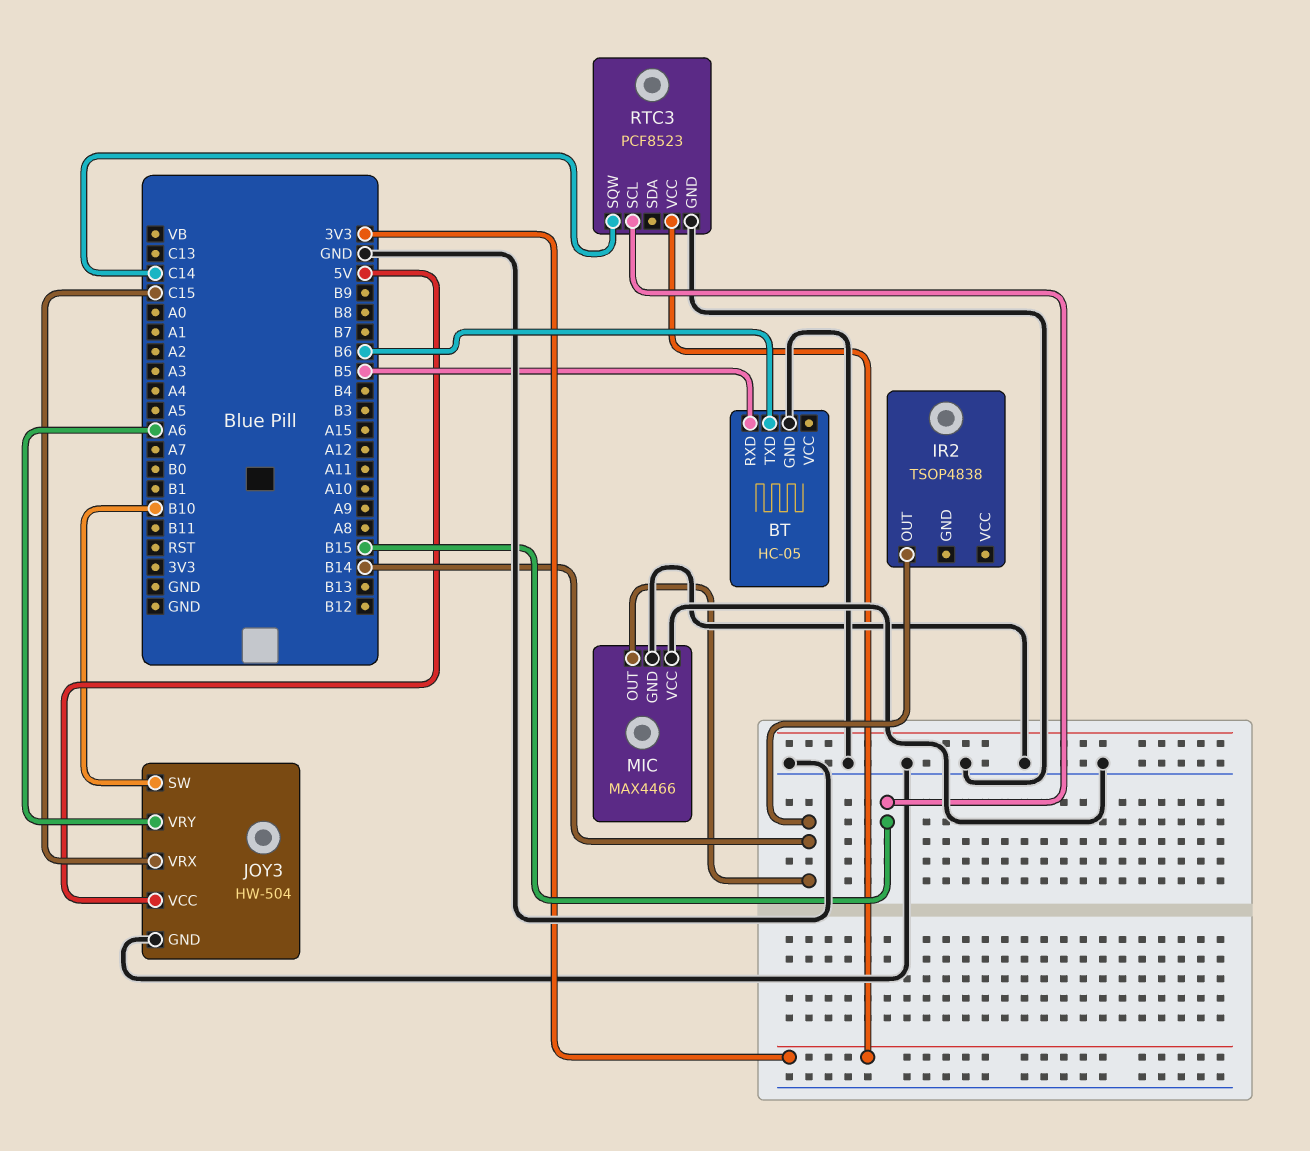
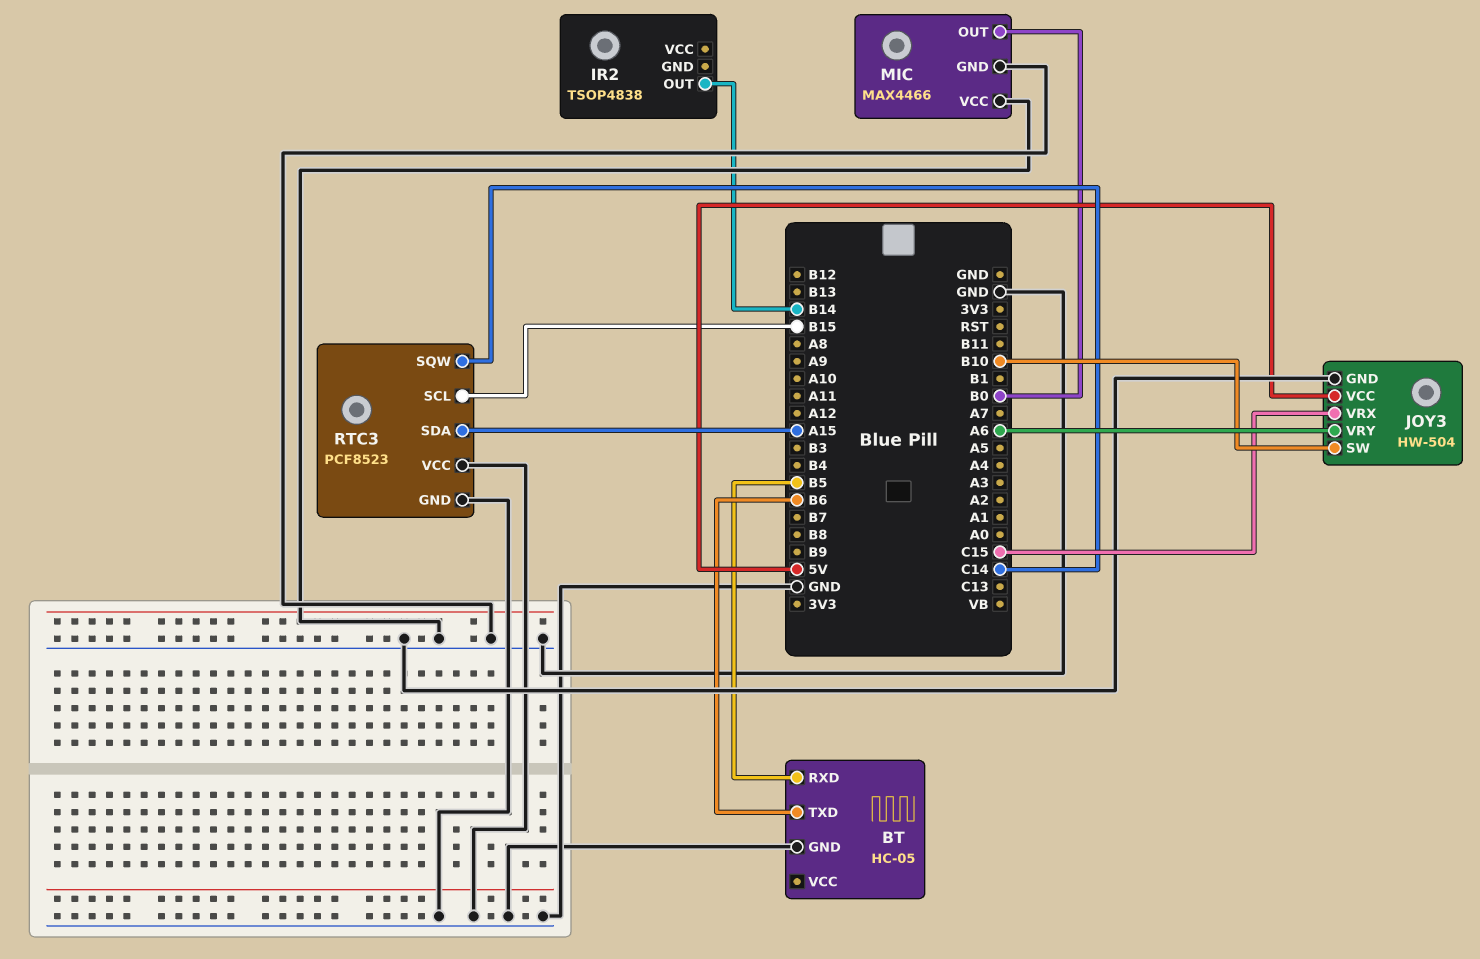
MIC pin OUT: B14 -> B0
RTC3 pin SDA: none -> A15
RTC3 pin VCC: 3V3 -> GND

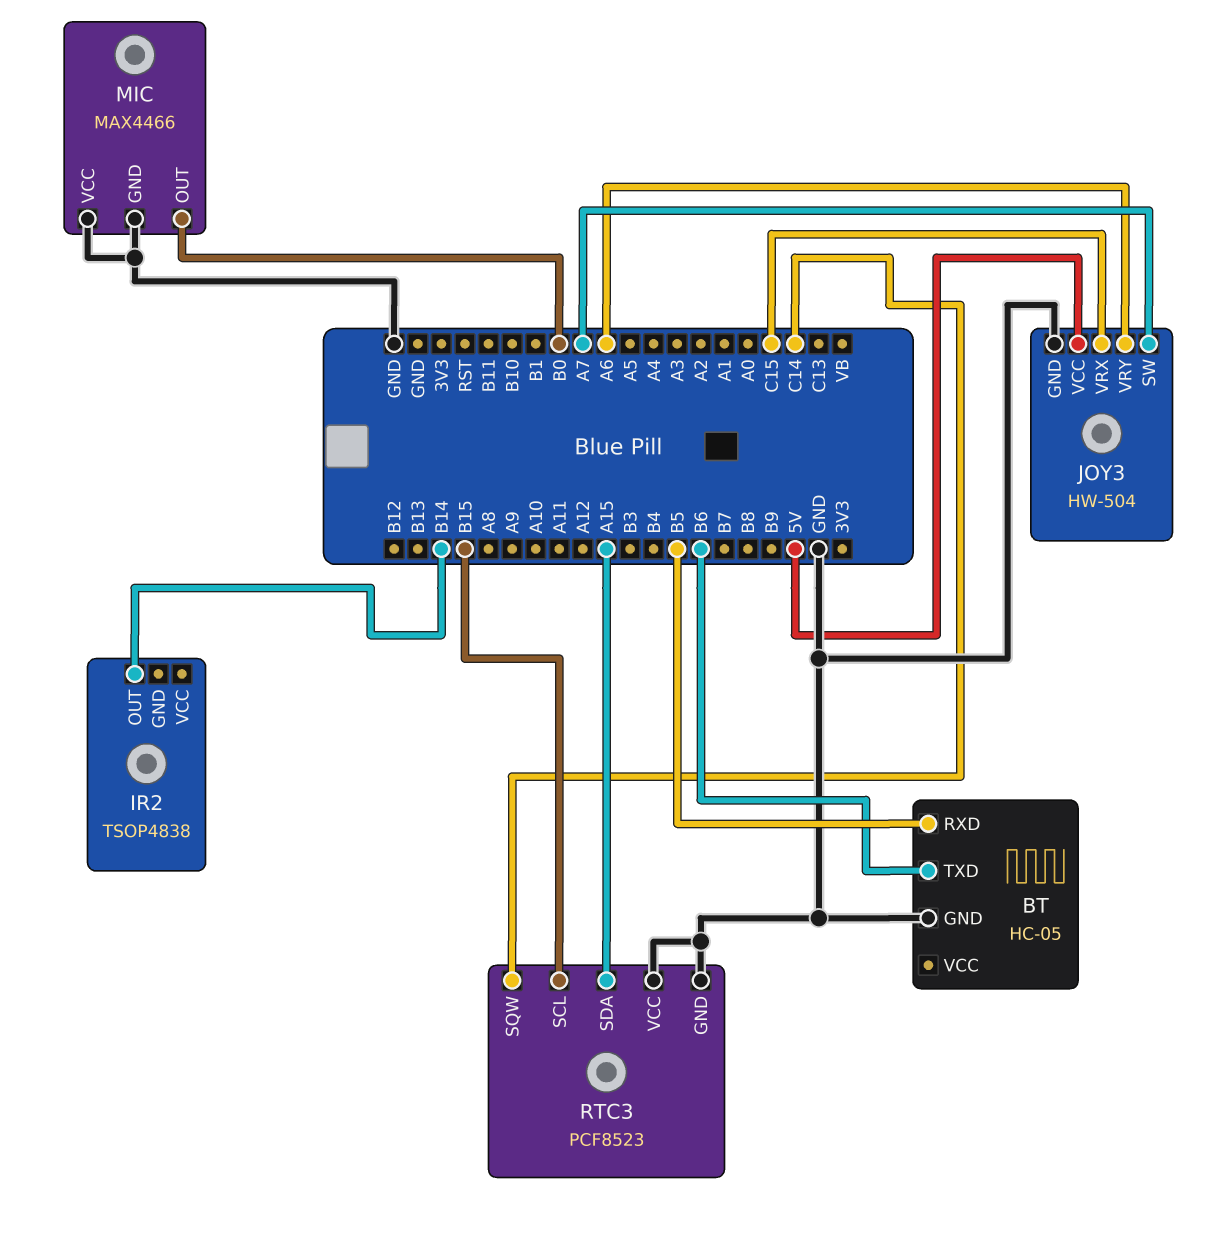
JOY3 pin SW: B10 -> A7

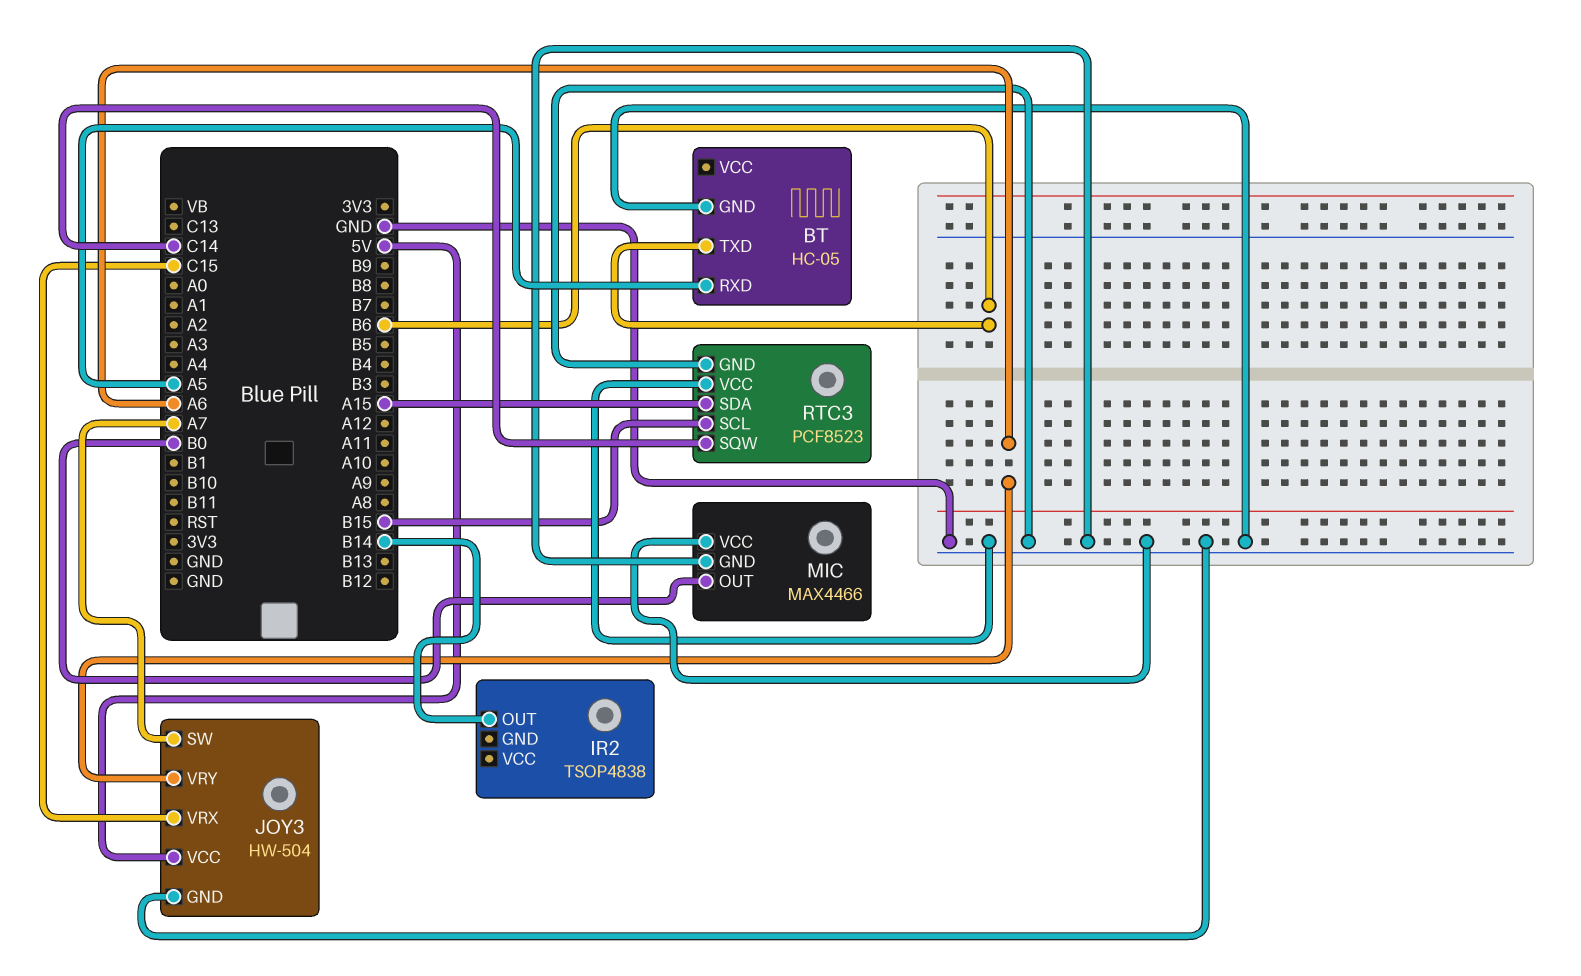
BT pin RXD: B5 -> A5

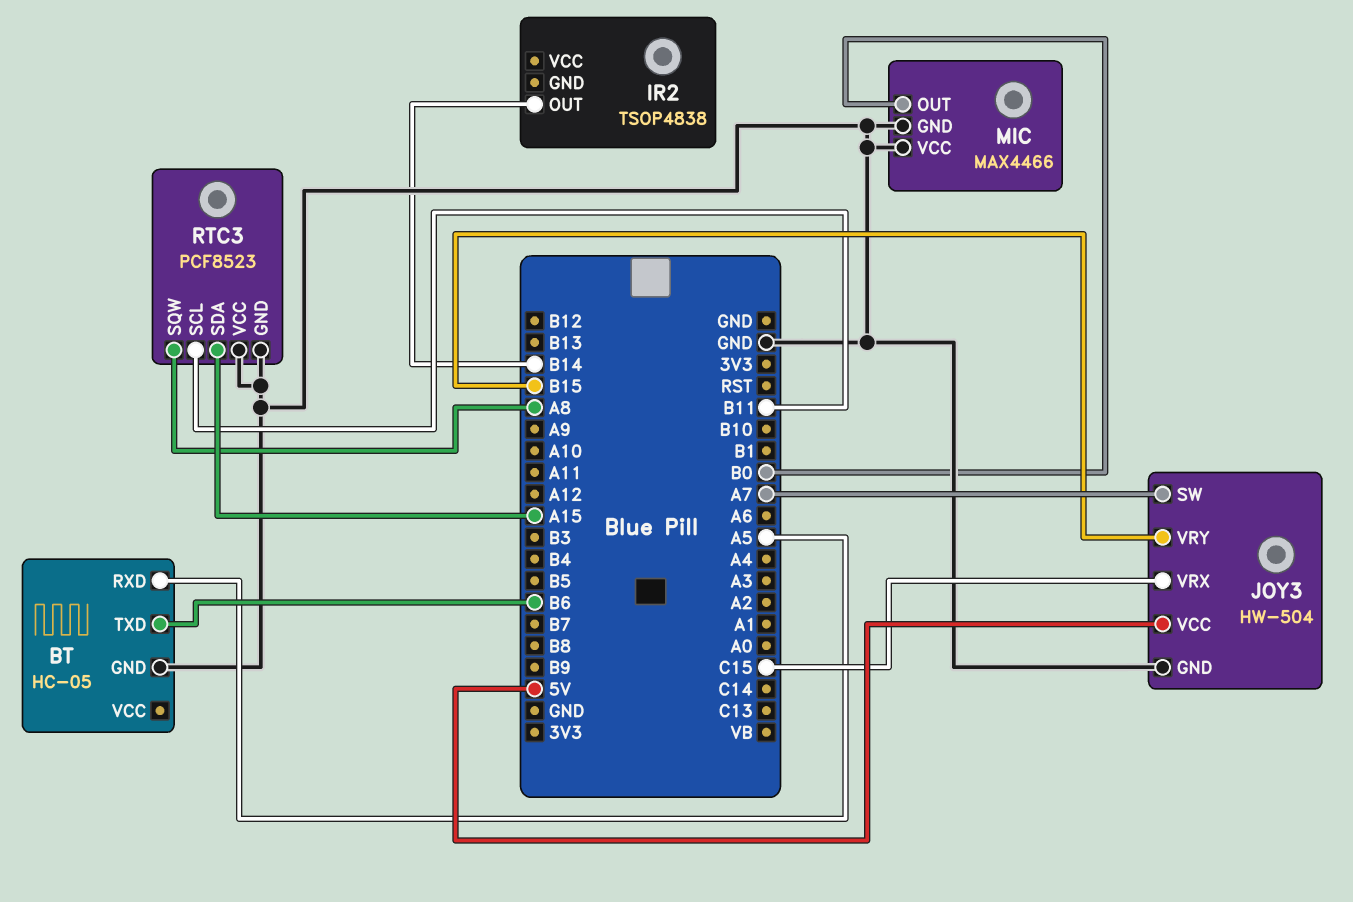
JOY3 pin VRY: A6 -> B15
RTC3 pin SCL: B15 -> B11
RTC3 pin SQW: C14 -> A8

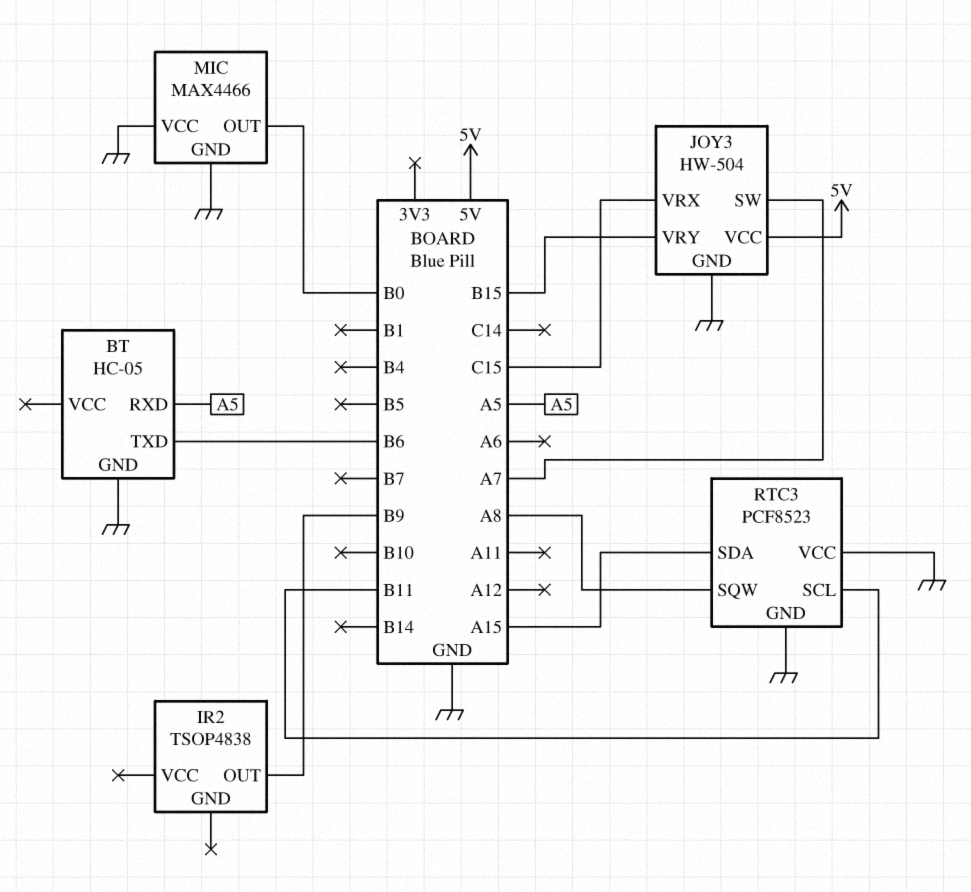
IR2 pin OUT: B14 -> B9

